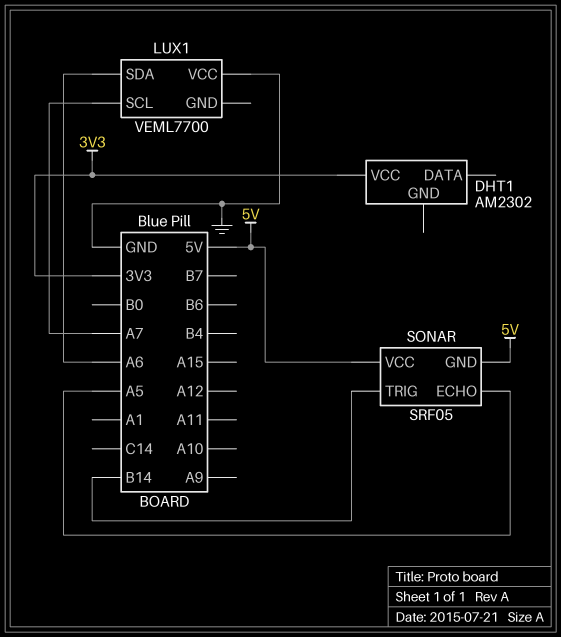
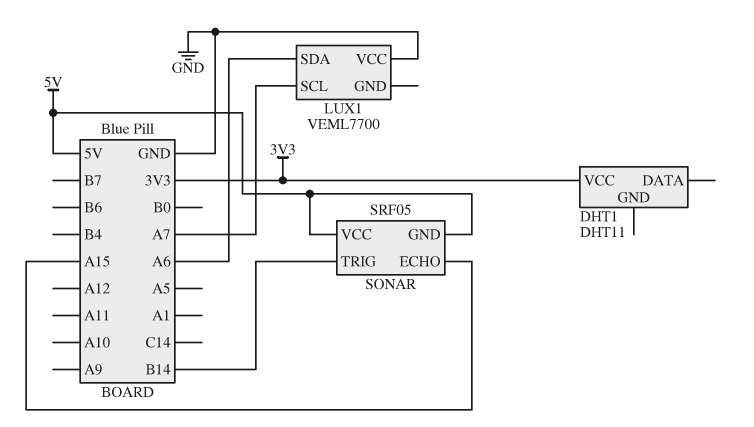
DHT1: AM2302 -> DHT11
SONAR pin ECHO: A5 -> A15

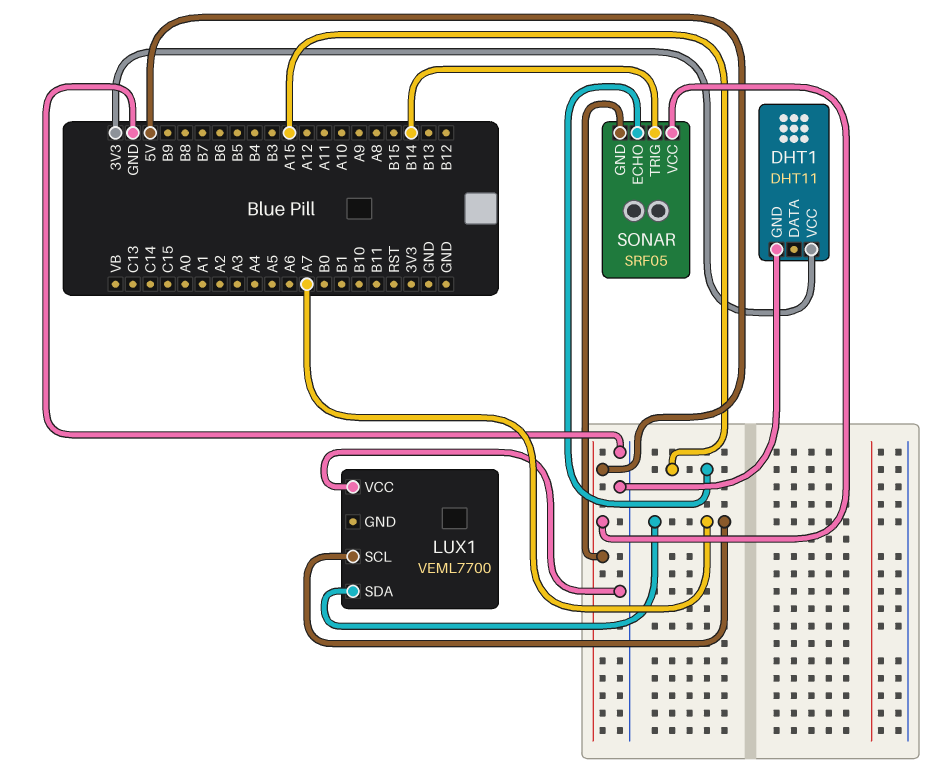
DHT1 pin GND: none -> GND
LUX1 pin SDA: A6 -> A7

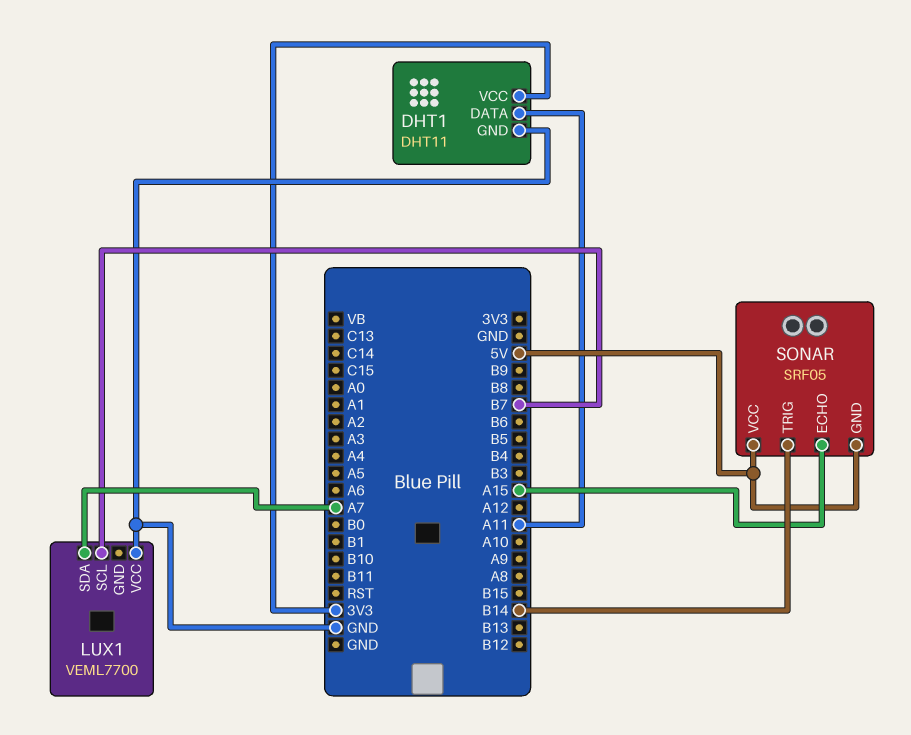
DHT1 pin DATA: none -> A11
LUX1 pin SCL: A7 -> B7

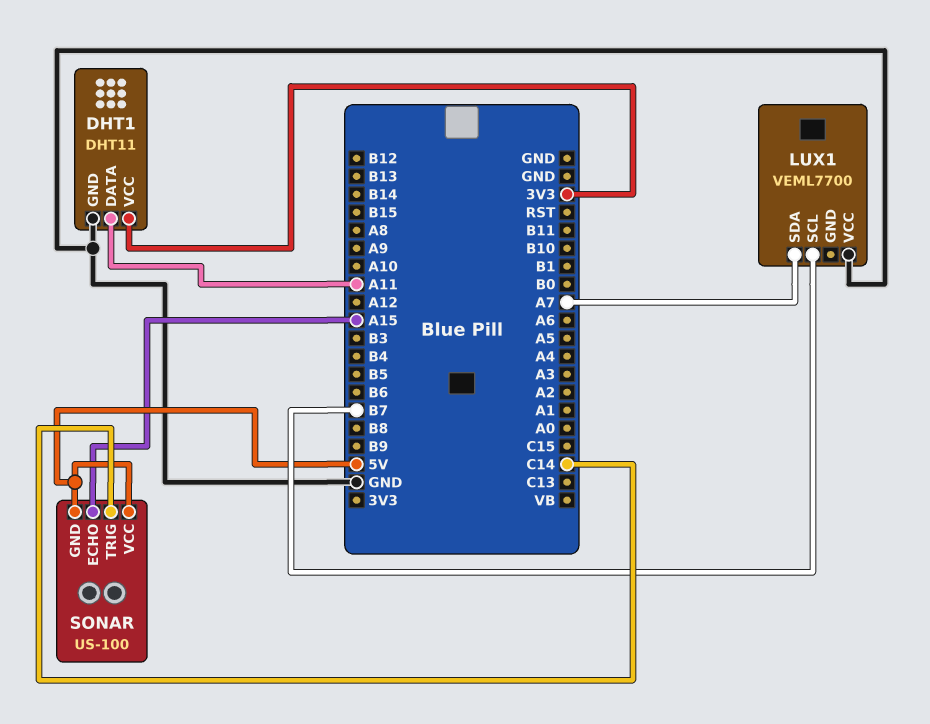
SONAR: SRF05 -> US-100
SONAR pin TRIG: B14 -> C14

